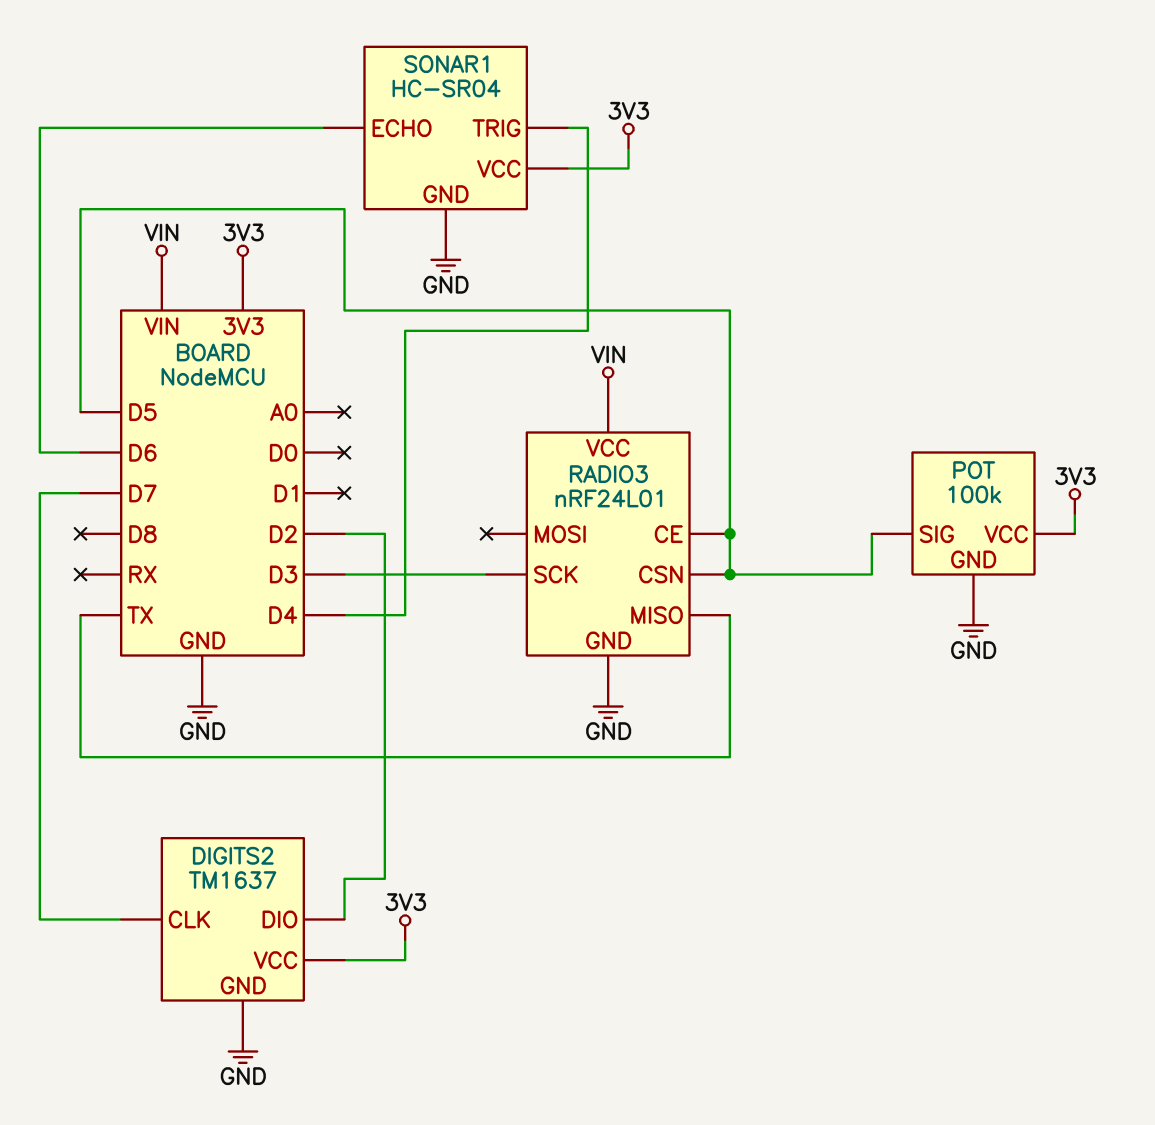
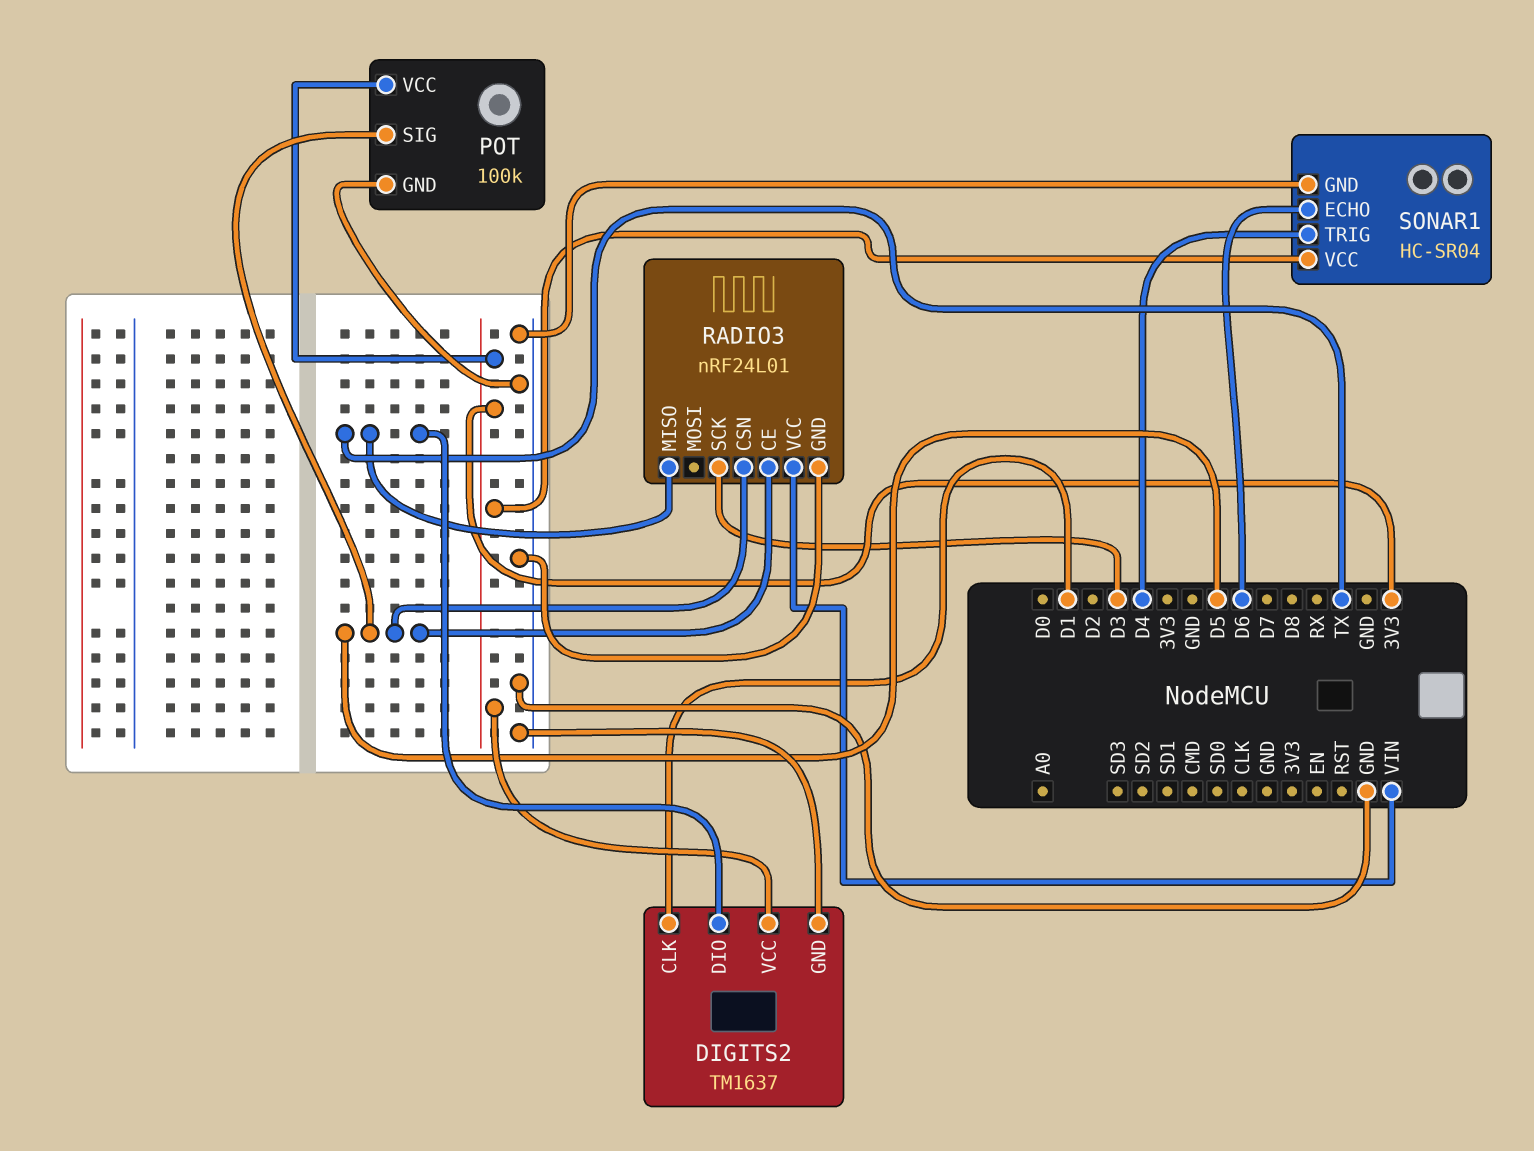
DIGITS2 pin CLK: D7 -> D1
DIGITS2 pin DIO: D2 -> TX

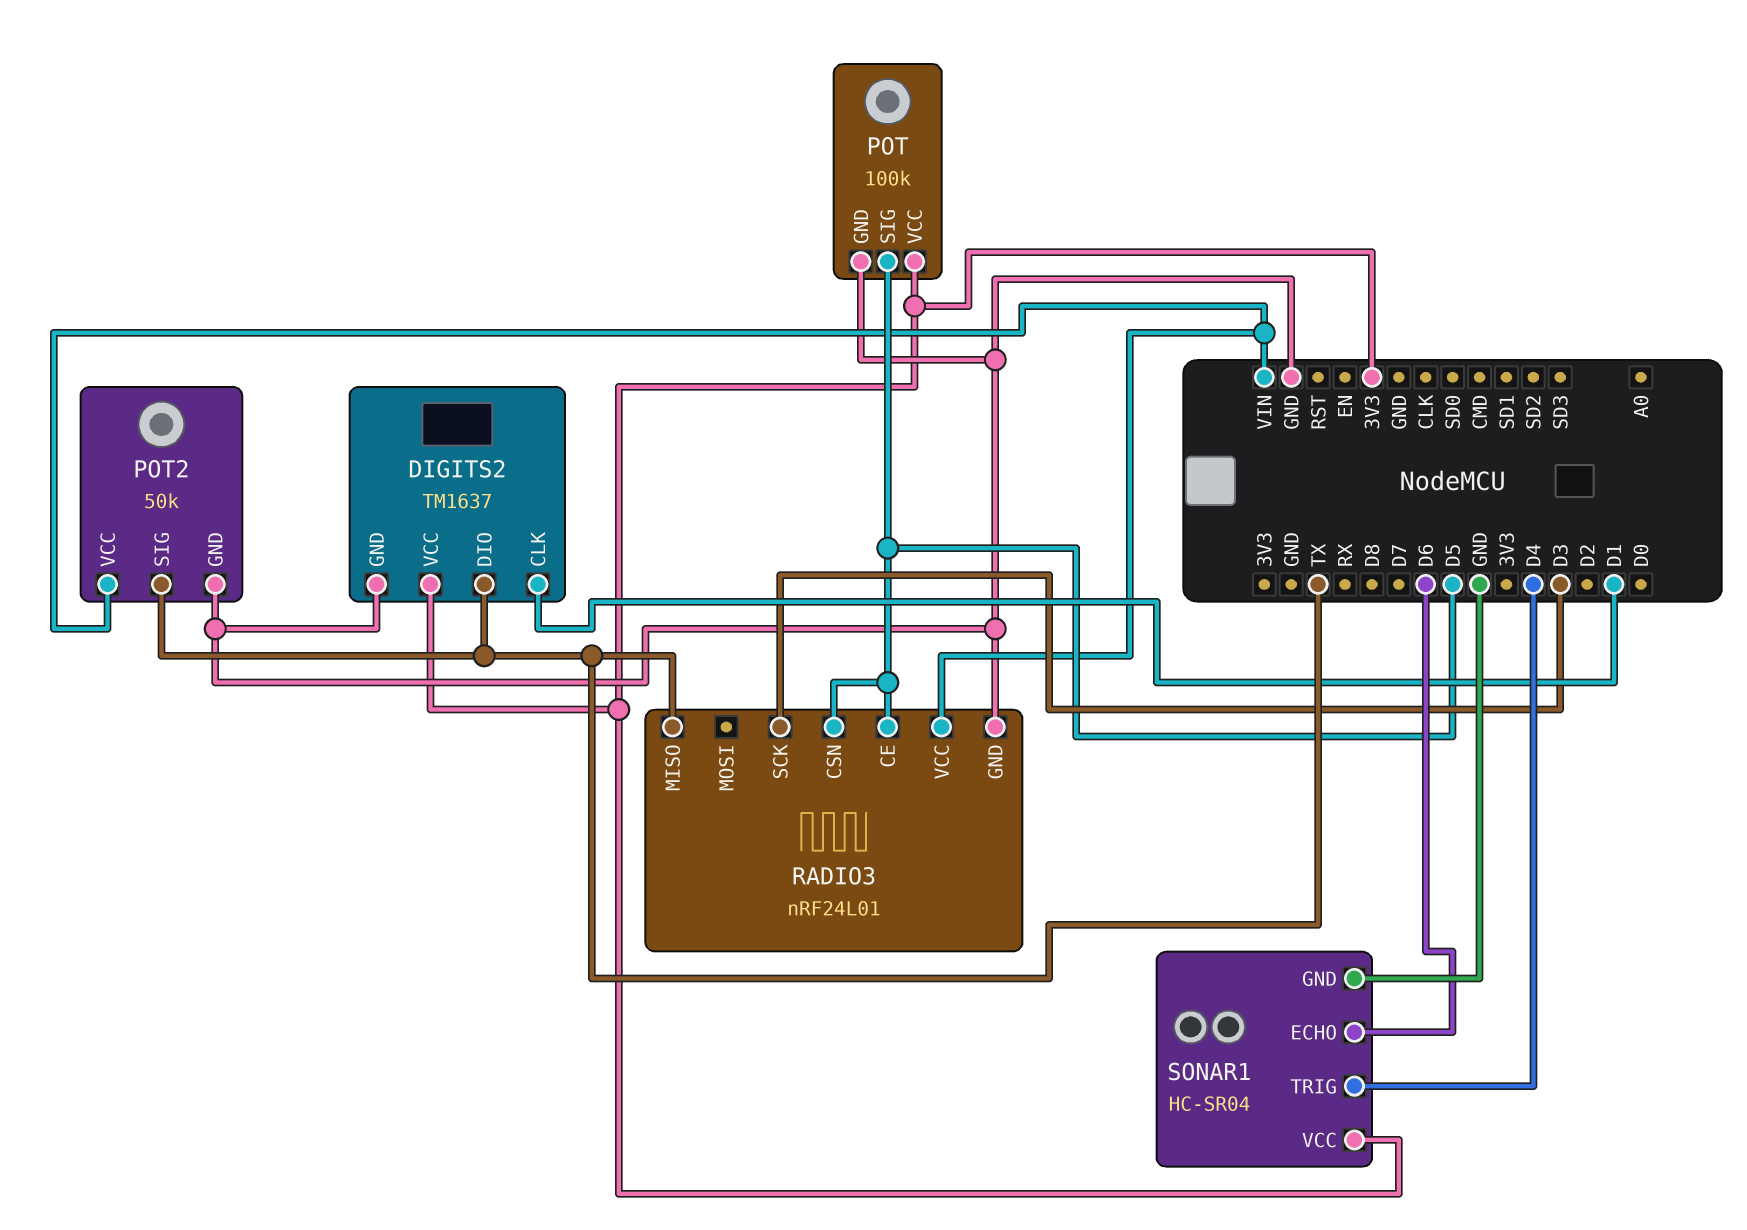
POT2: none -> 50k
POT2 pin GND: none -> GND
POT2 pin SIG: none -> TX
POT2 pin VCC: none -> VIN

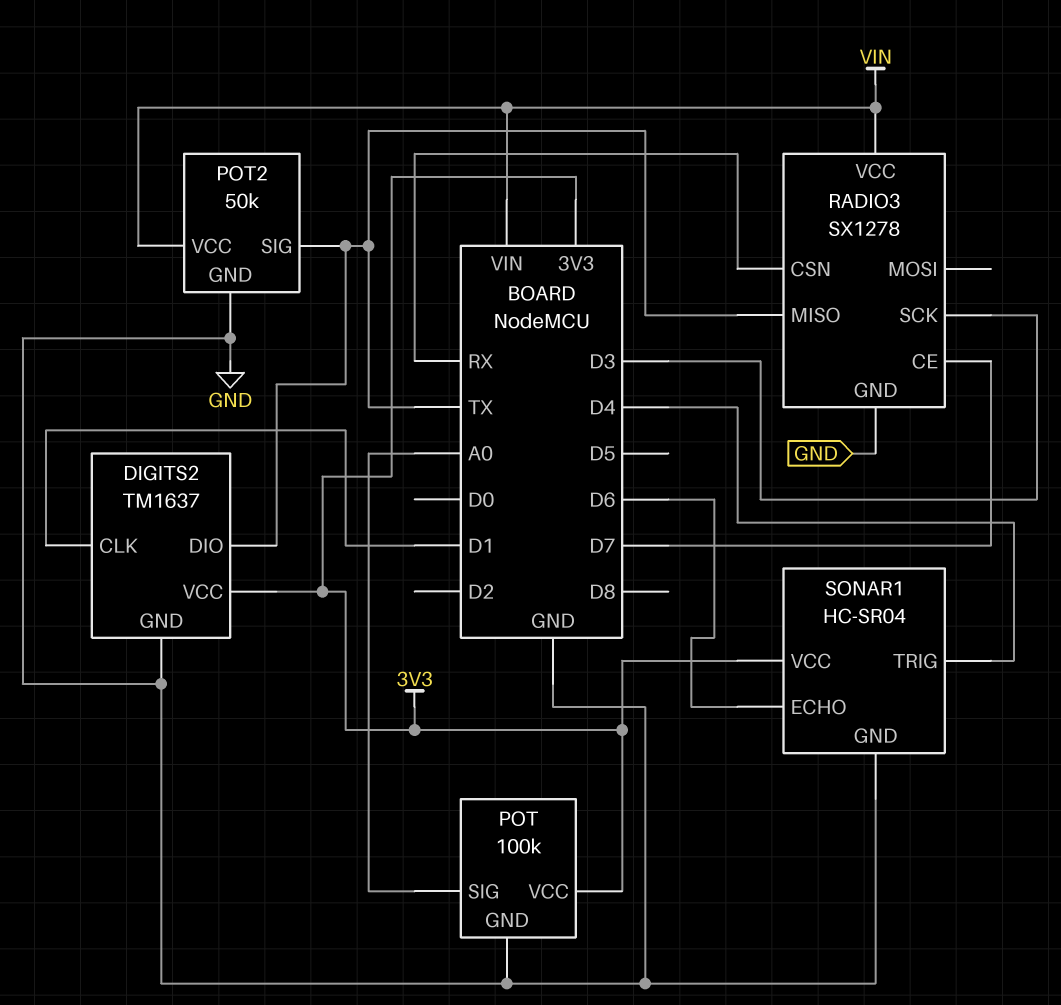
POT pin SIG: D5 -> A0
RADIO3: nRF24L01 -> SX1278
RADIO3 pin CE: D5 -> D7
RADIO3 pin CSN: D5 -> RX

